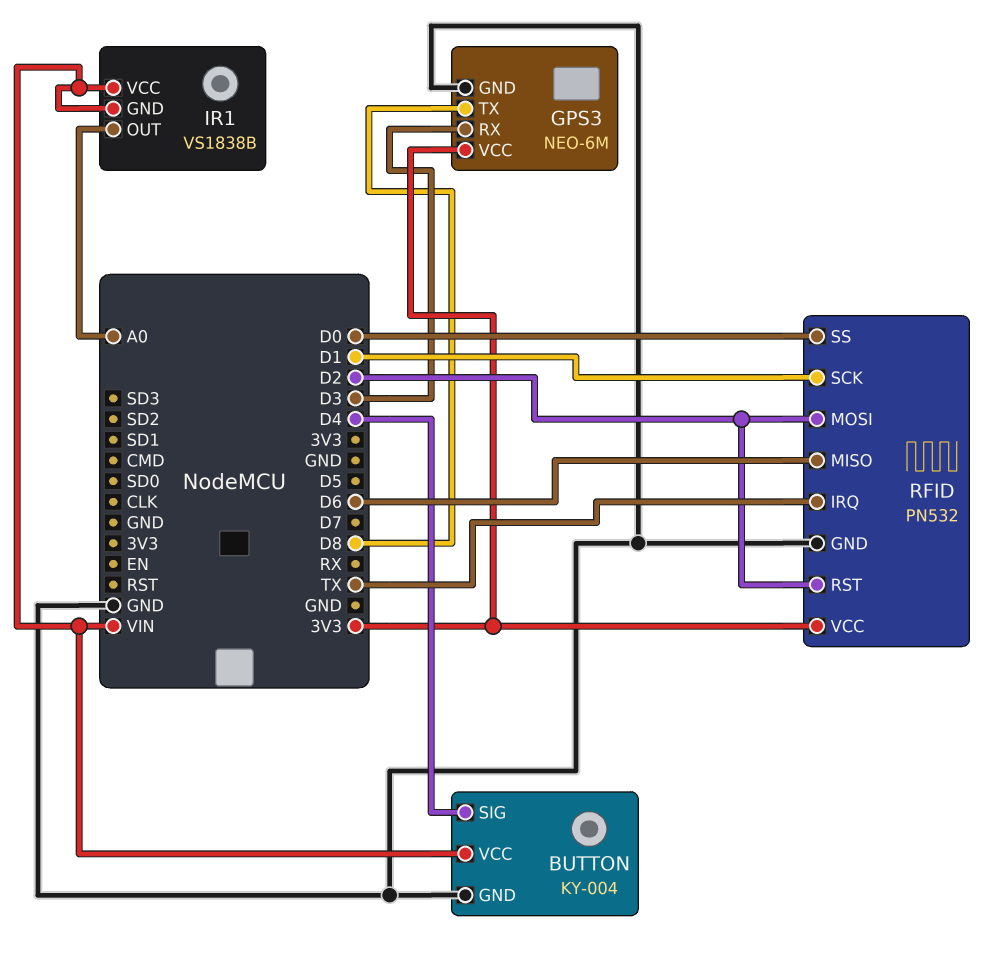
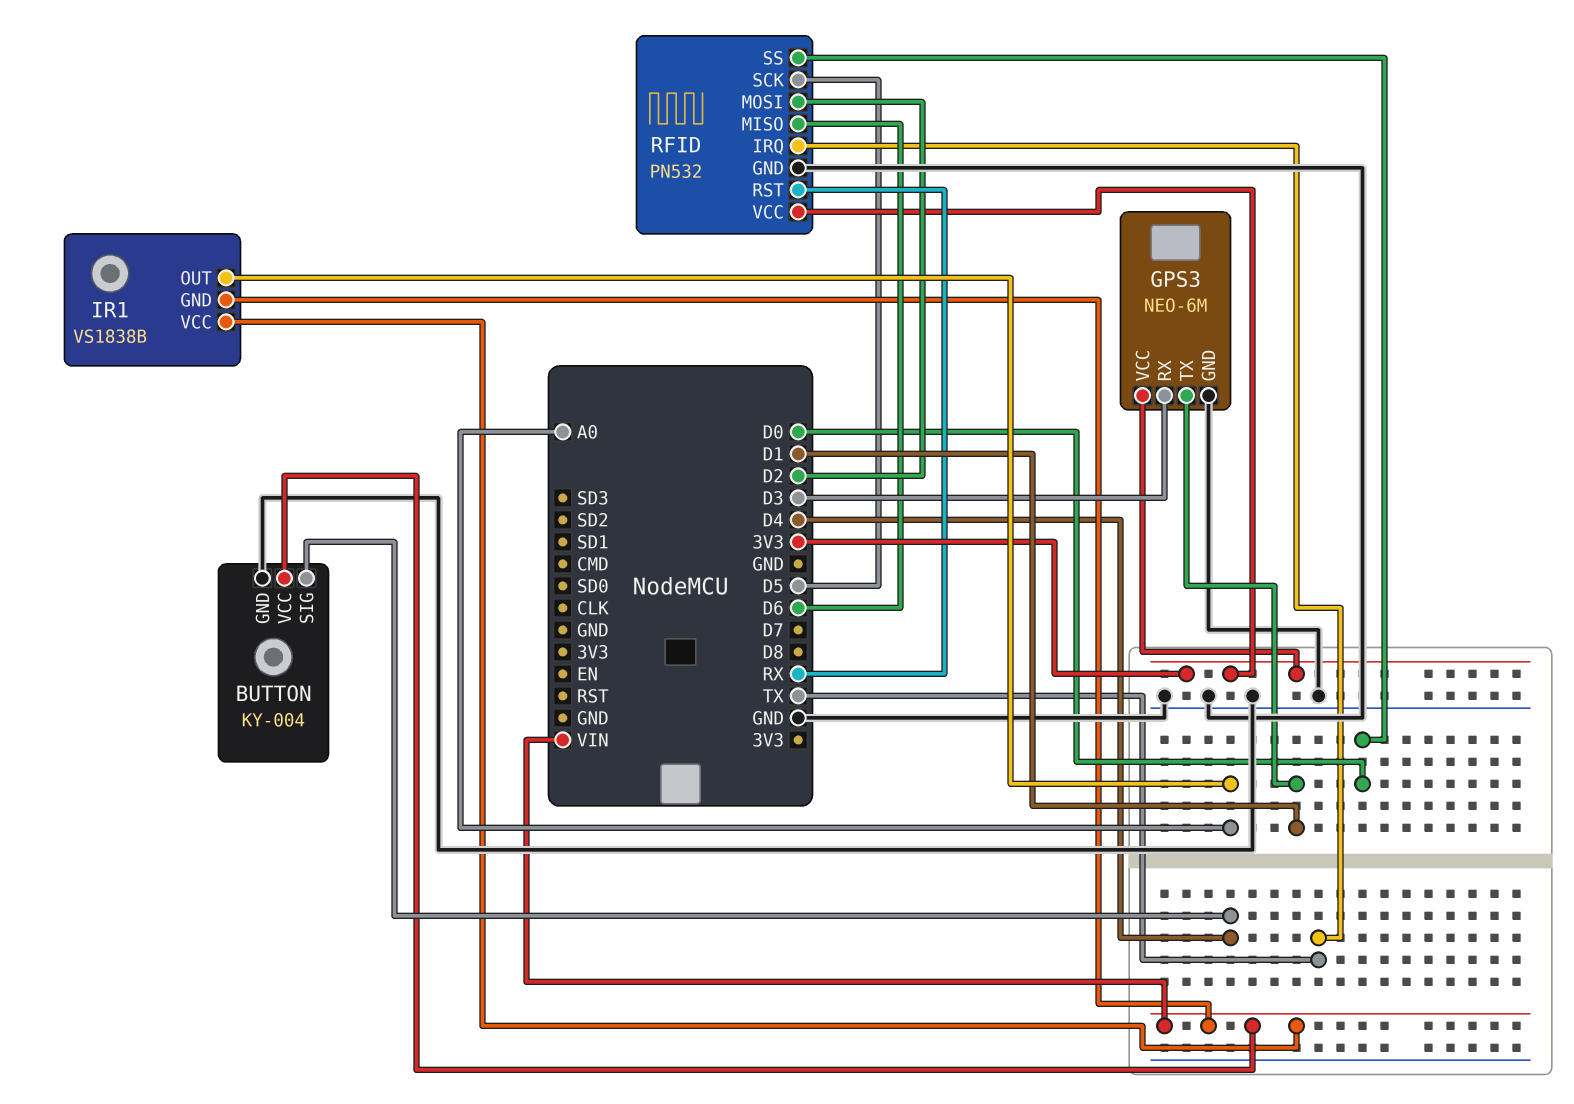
GPS3 pin TX: D8 -> D1
RFID pin RST: D2 -> RX
RFID pin SCK: D1 -> D5

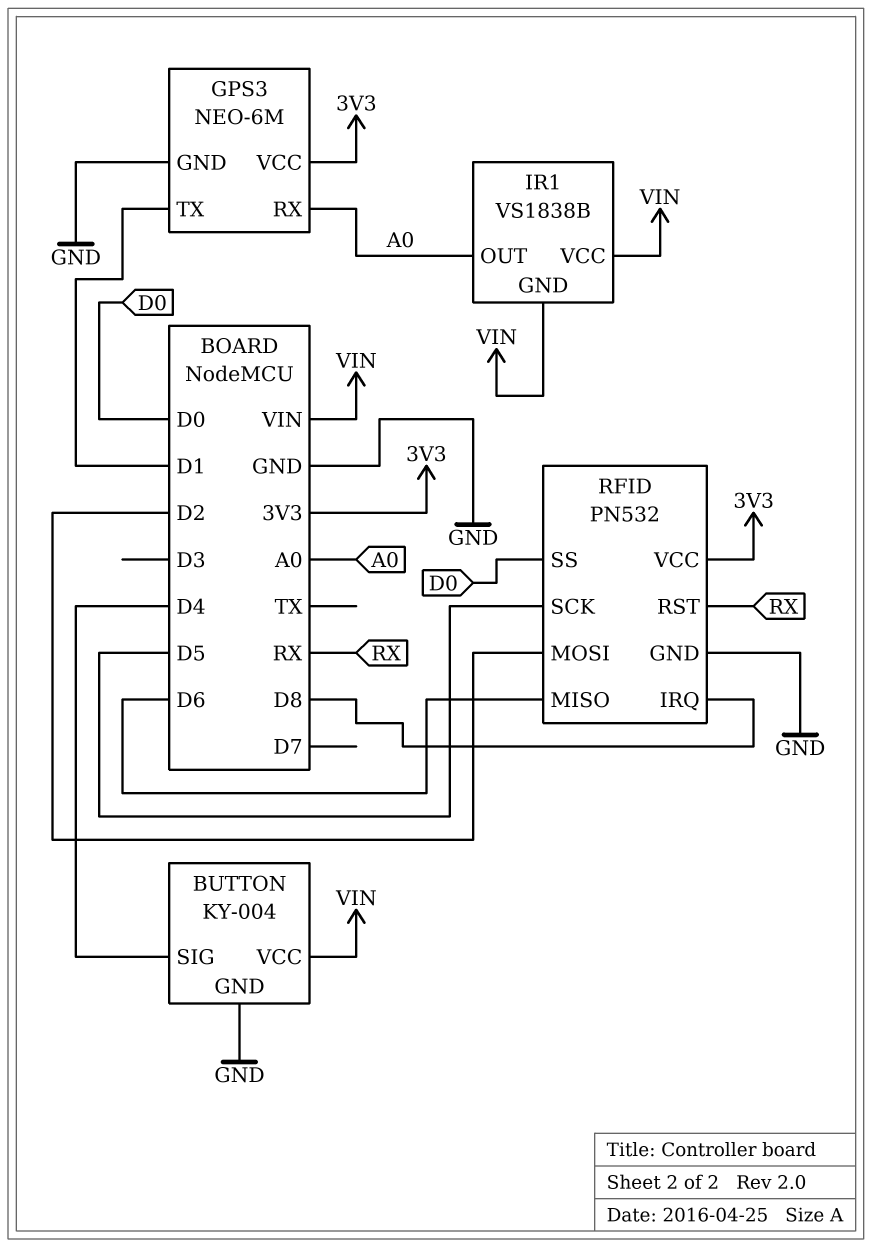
GPS3 pin RX: D3 -> A0
RFID pin IRQ: TX -> D8

